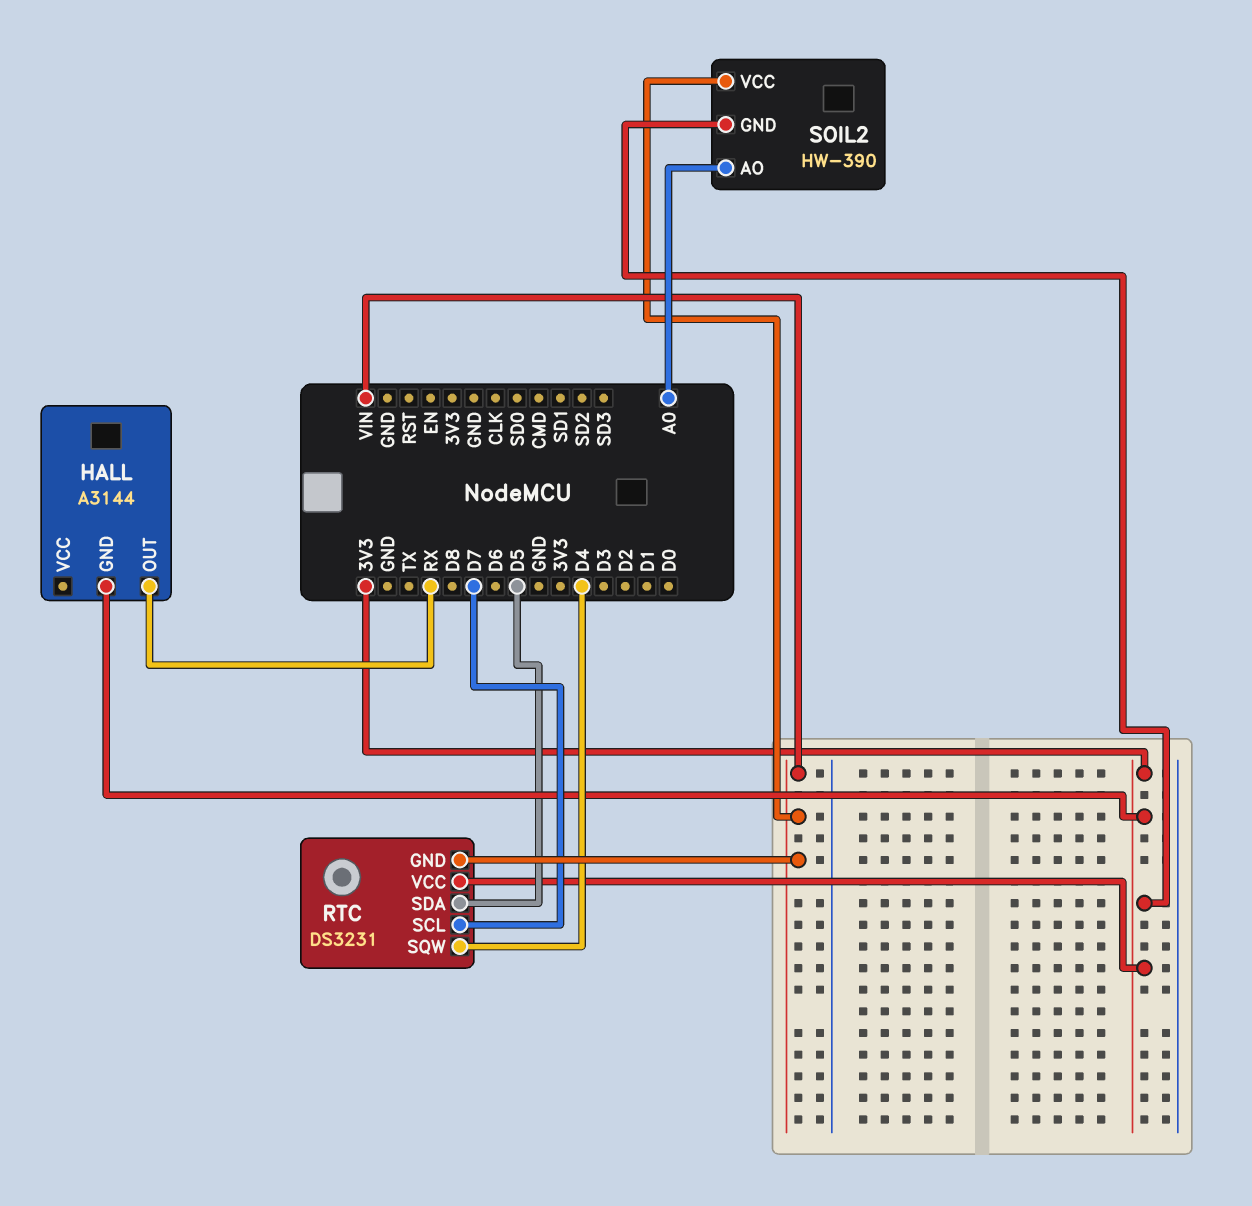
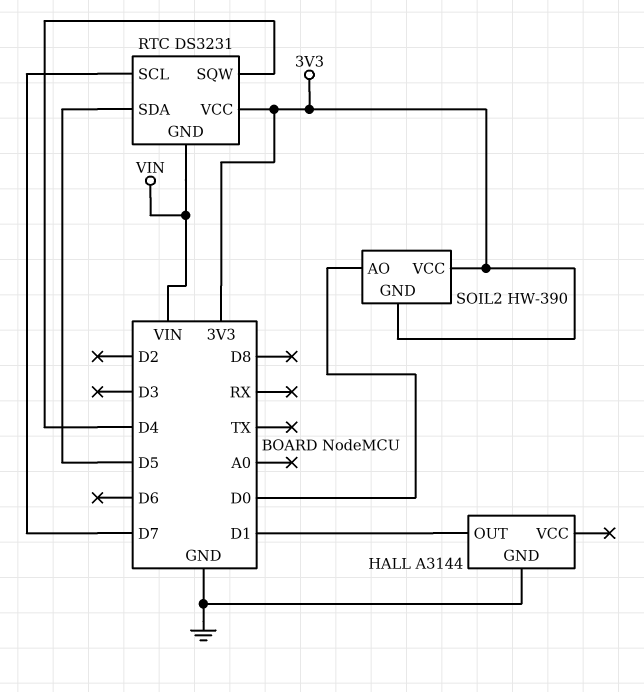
HALL pin GND: 3V3 -> GND
HALL pin OUT: RX -> D1
SOIL2 pin AO: A0 -> D0
SOIL2 pin VCC: VIN -> 3V3

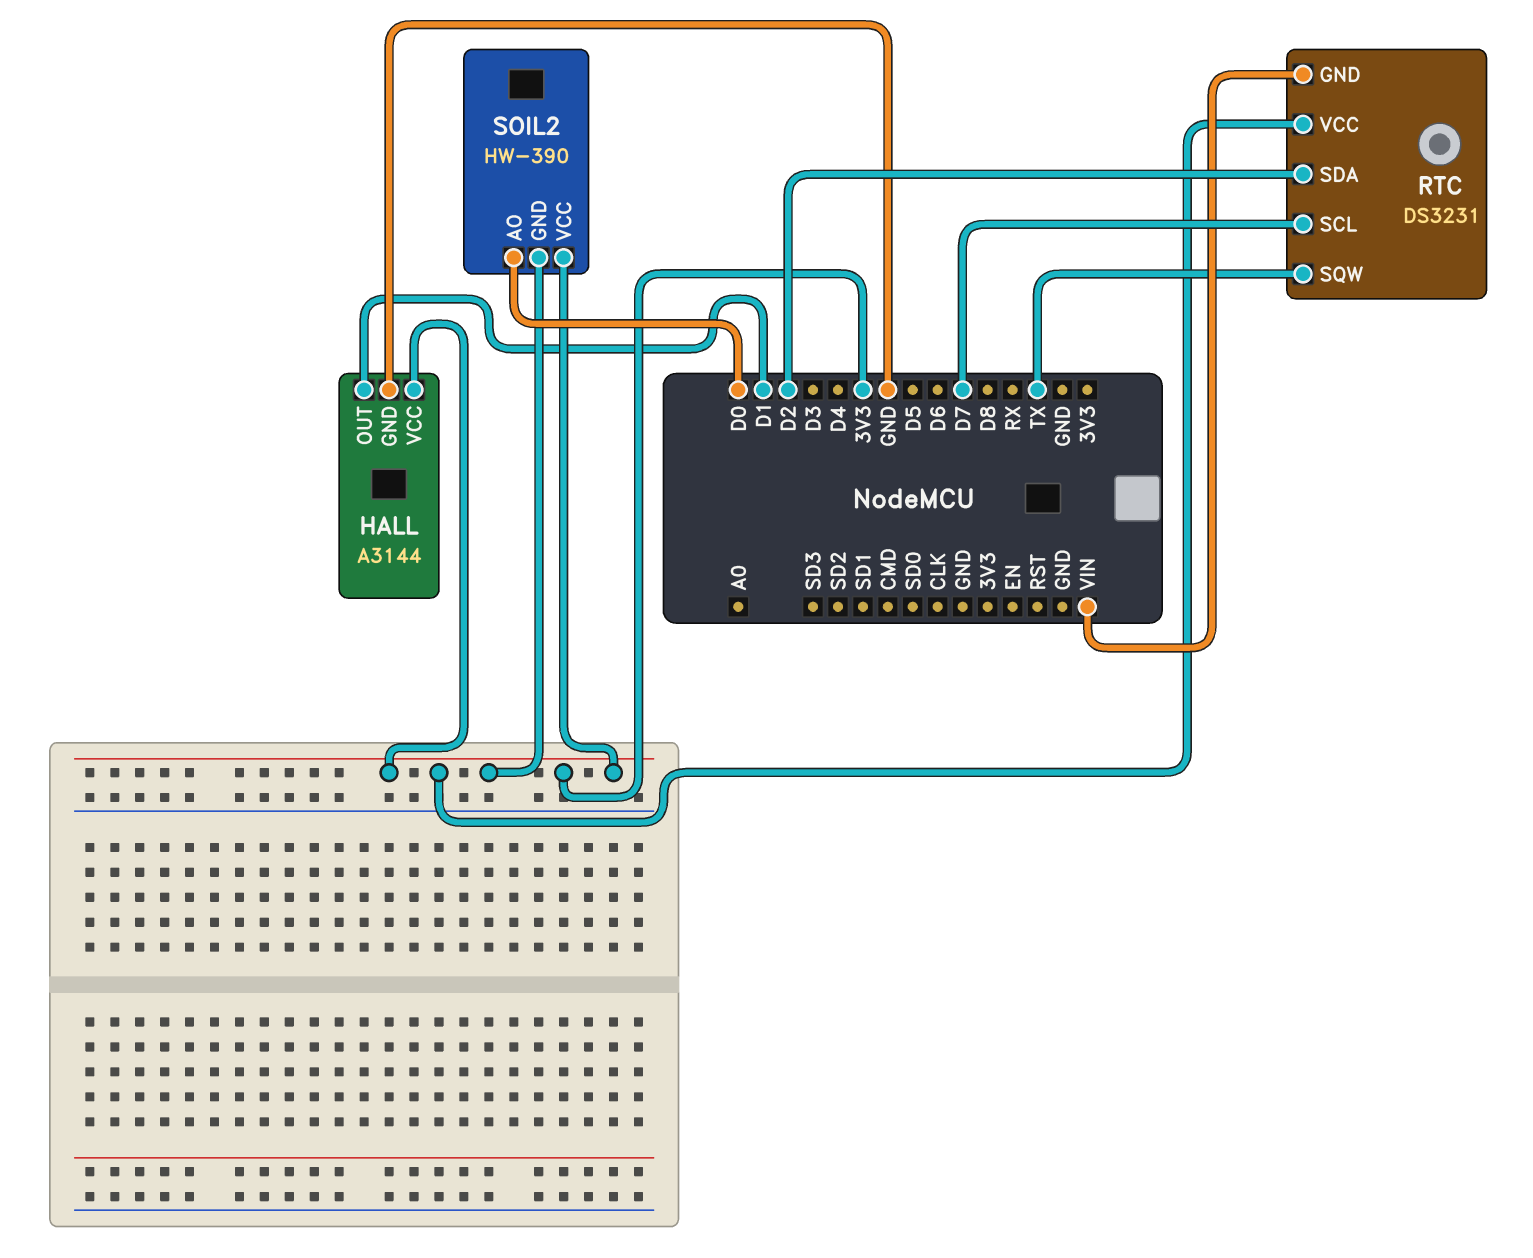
HALL pin VCC: none -> 3V3
RTC pin SDA: D5 -> D2
RTC pin SQW: D4 -> TX

